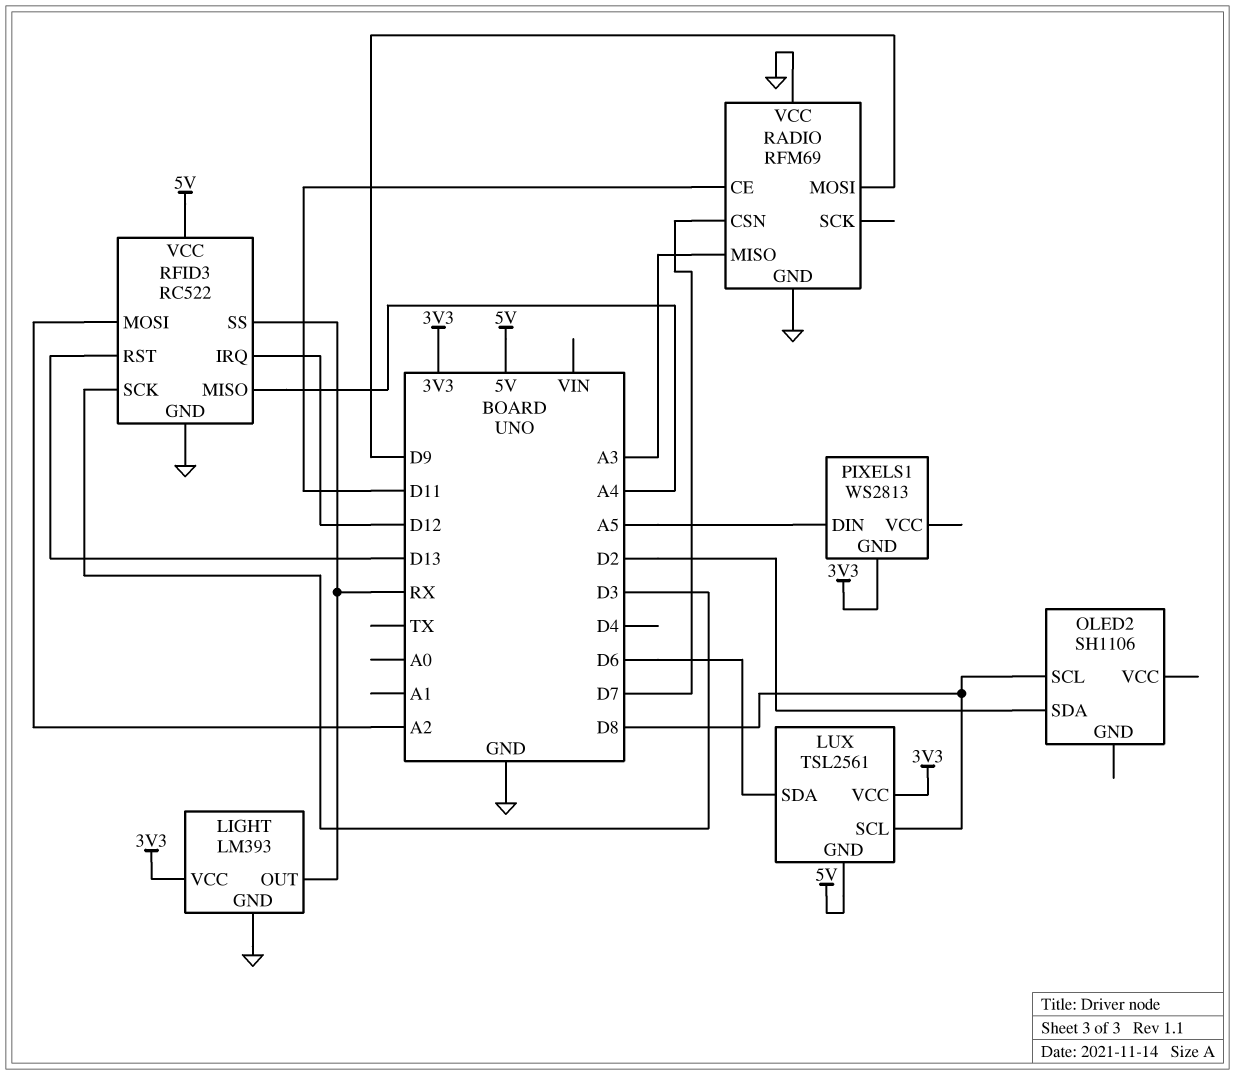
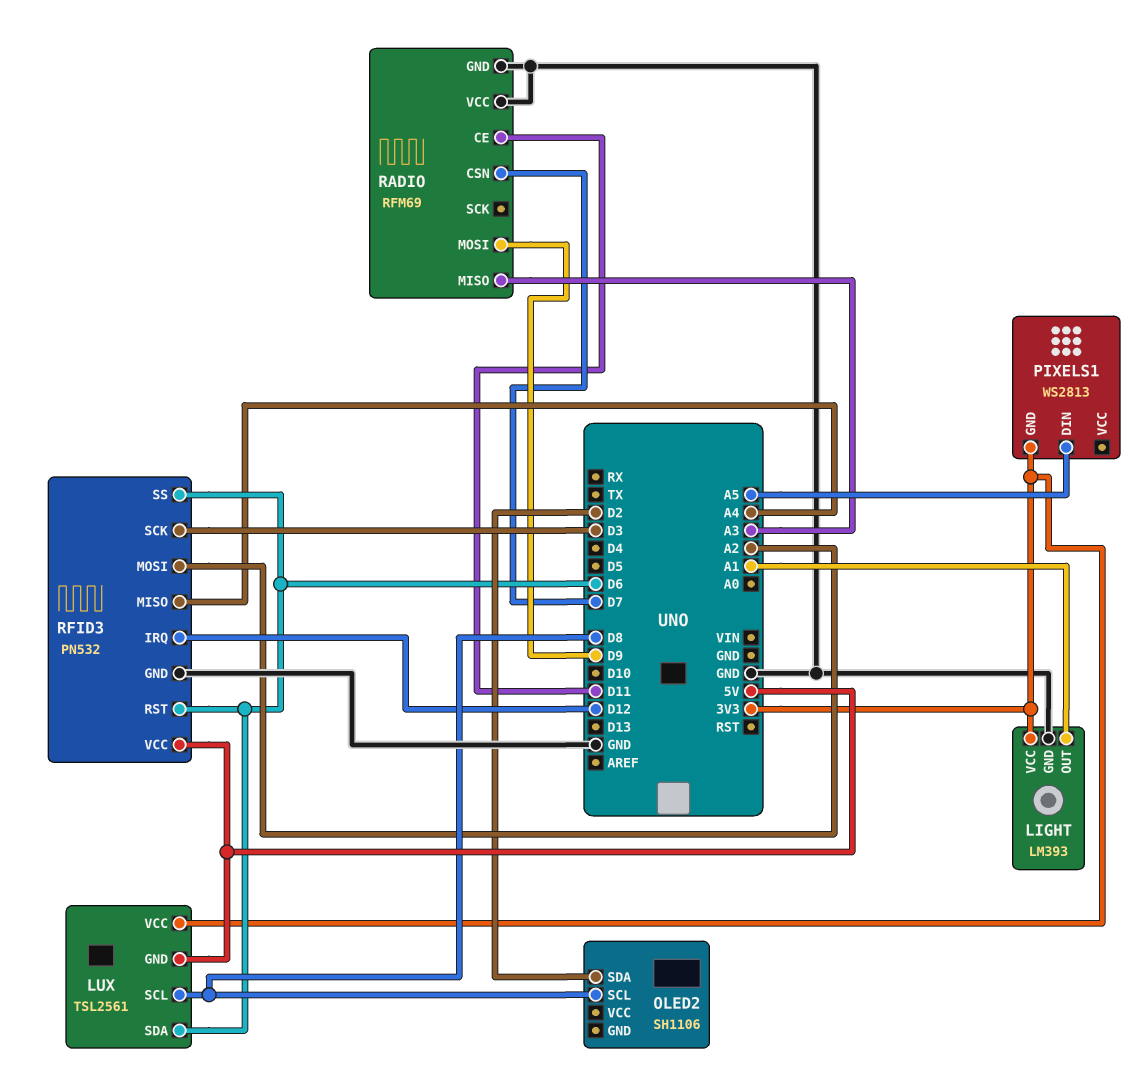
LIGHT pin OUT: RX -> A1
RFID3: RC522 -> PN532
RFID3 pin RST: D13 -> D6
RFID3 pin SS: RX -> D6

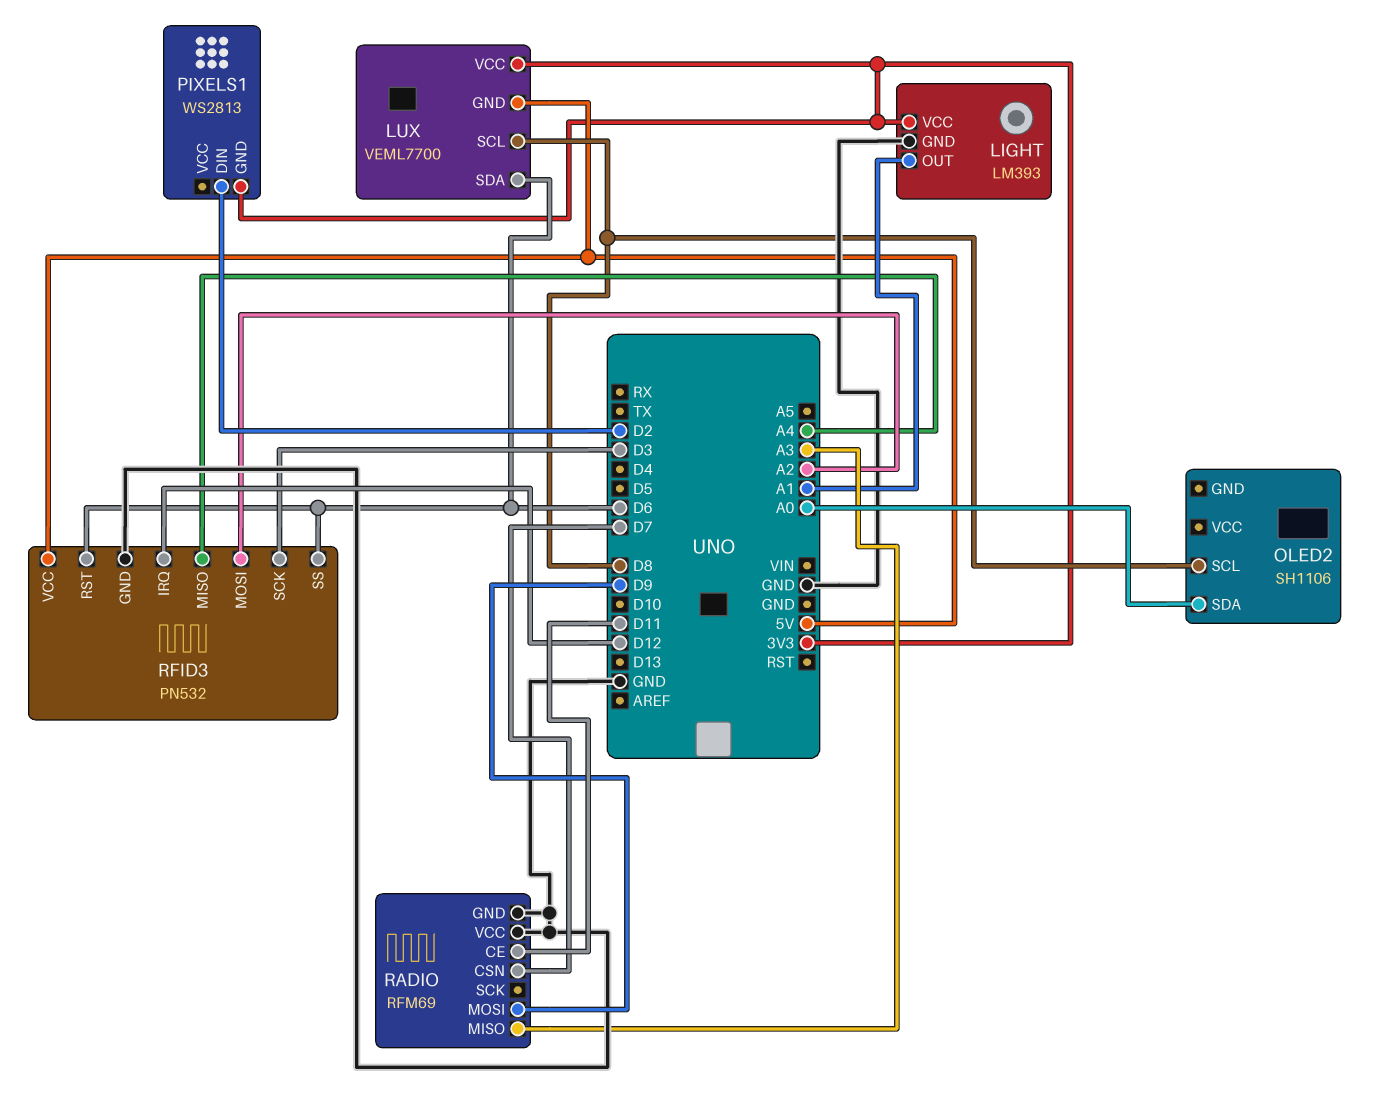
LUX: TSL2561 -> VEML7700
OLED2 pin SDA: D2 -> A0
PIXELS1 pin DIN: A5 -> D2

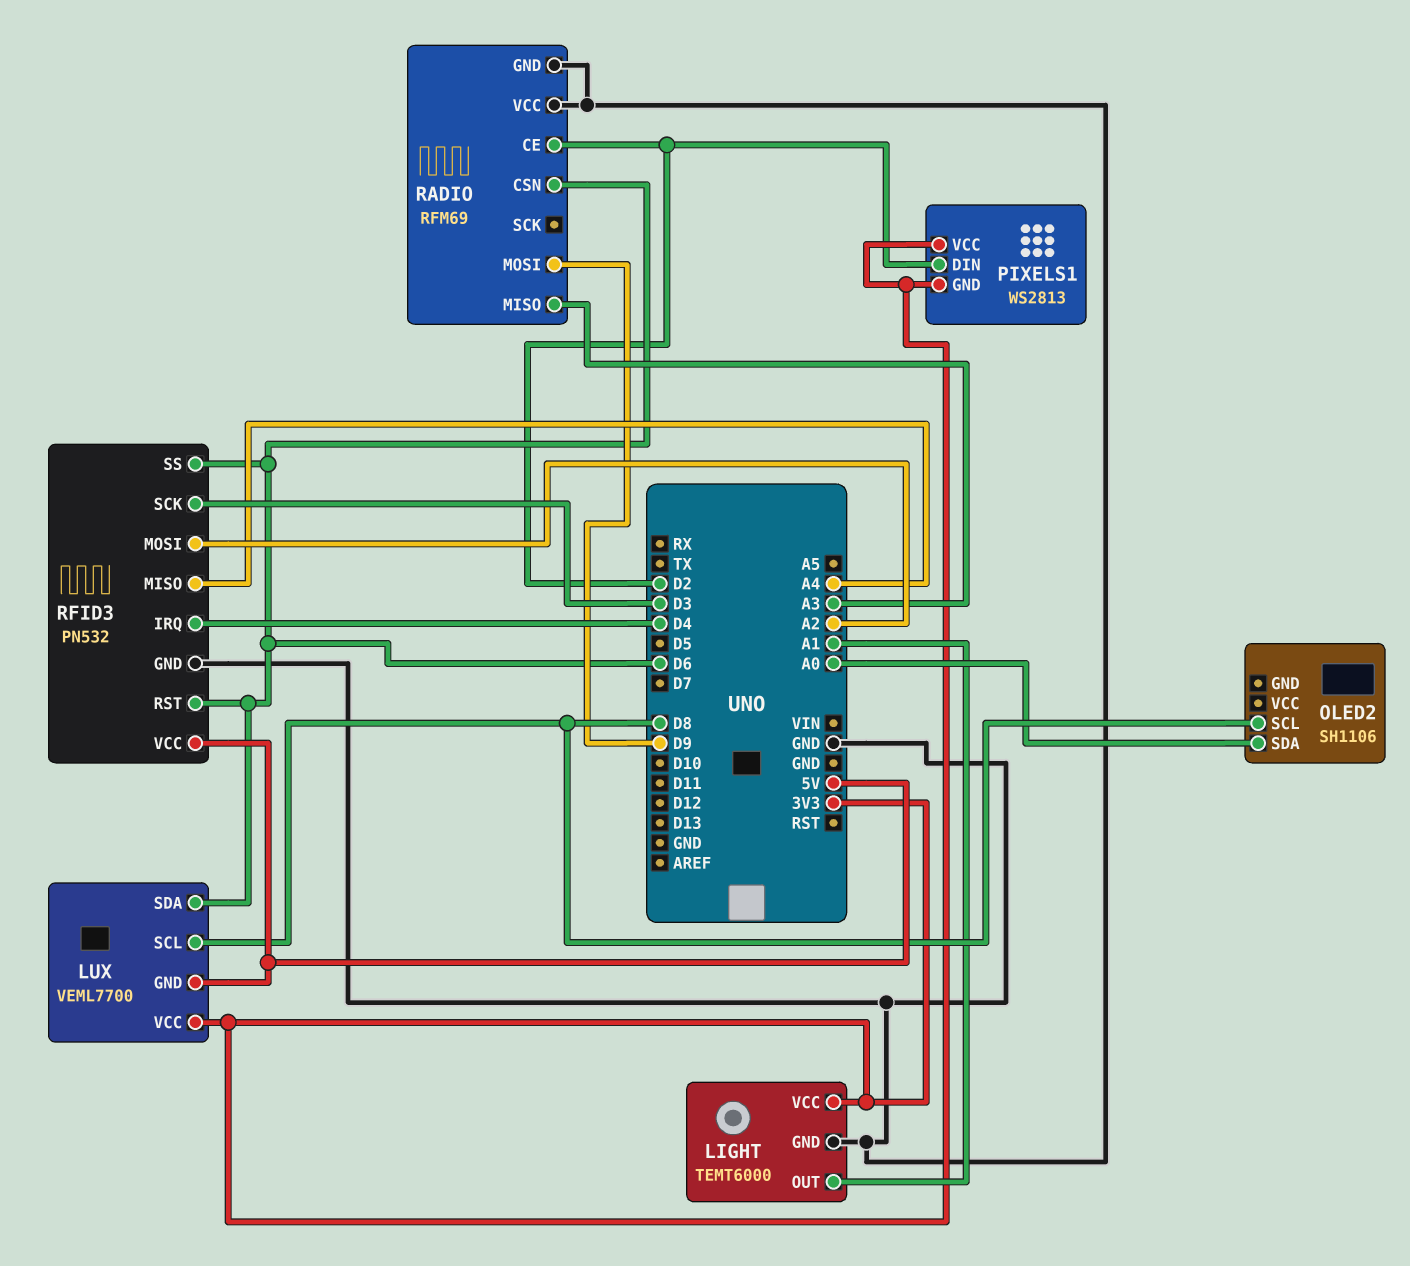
LIGHT: LM393 -> TEMT6000
PIXELS1 pin VCC: none -> 3V3
RADIO pin CE: D11 -> D2
RADIO pin CSN: D7 -> D6
RFID3 pin IRQ: D12 -> D4

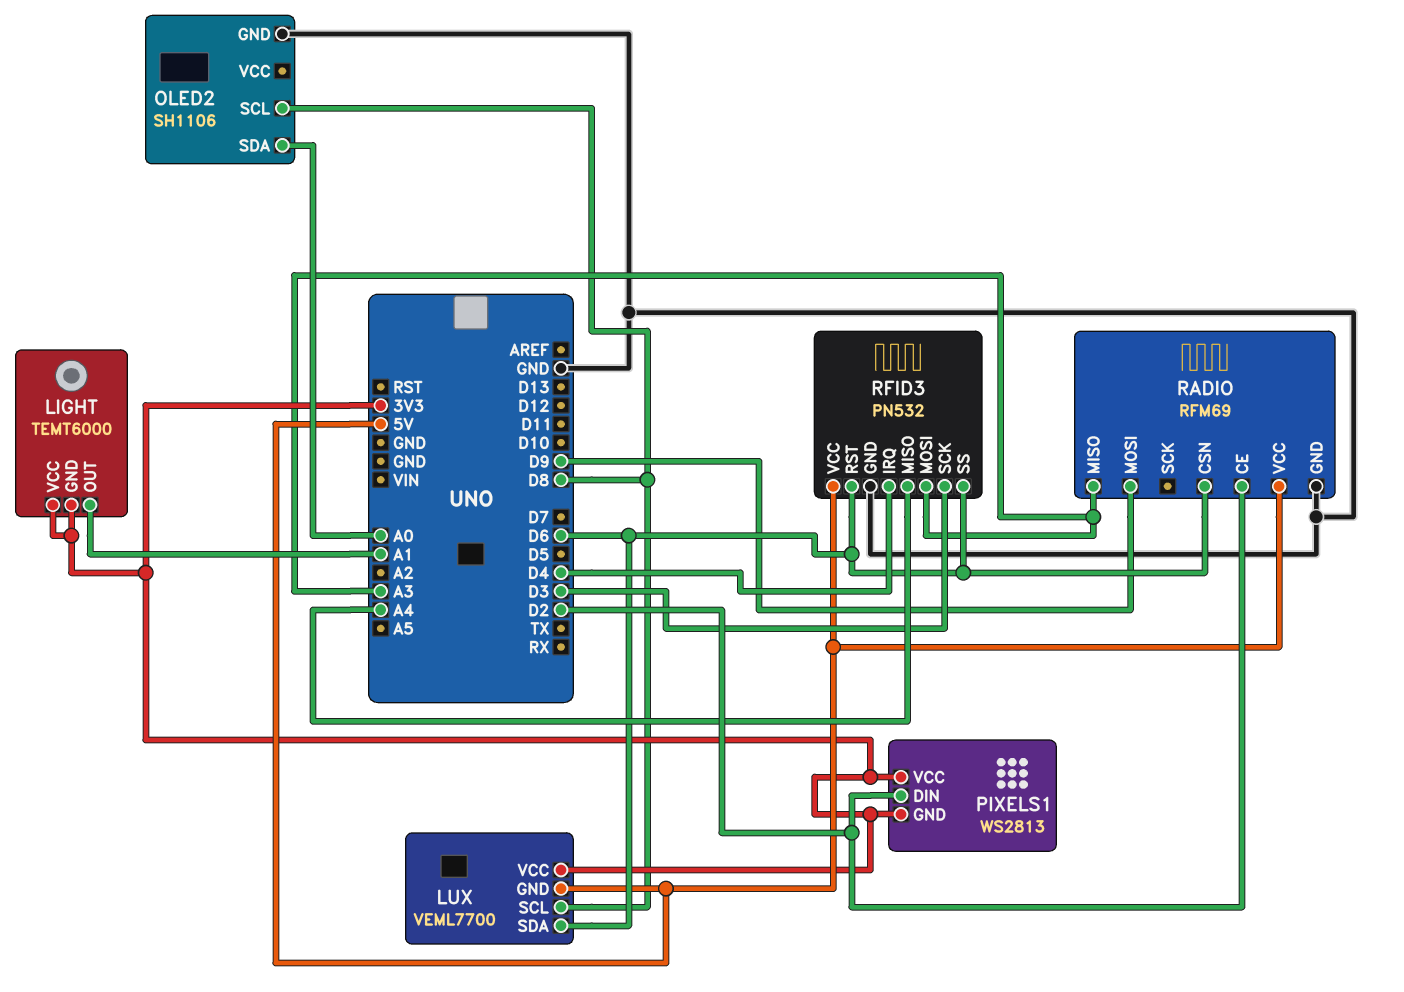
LIGHT pin GND: GND -> 3V3
OLED2 pin GND: none -> GND
RADIO pin VCC: GND -> 5V
RFID3 pin MOSI: A2 -> A3

